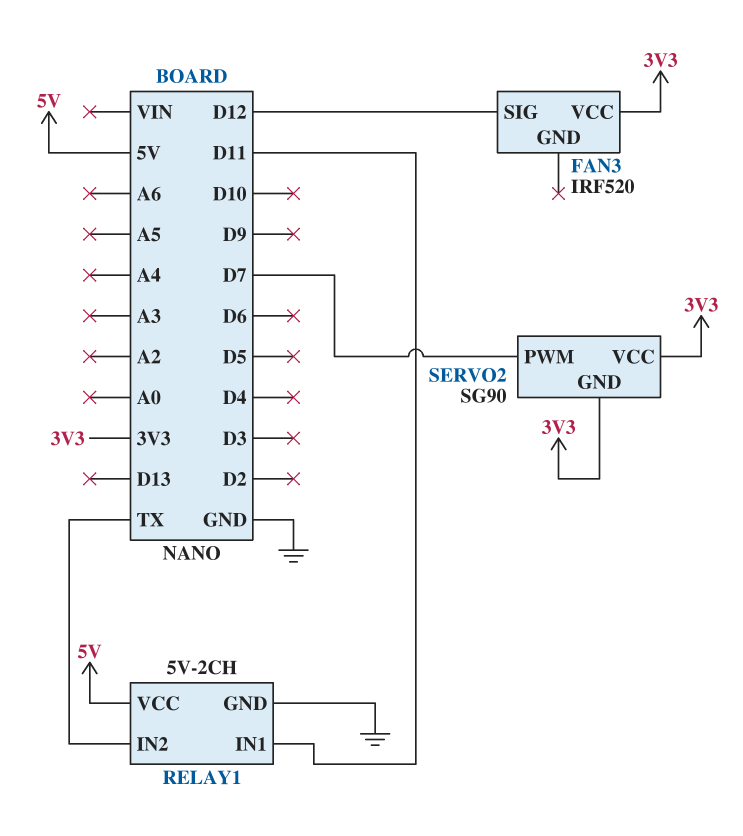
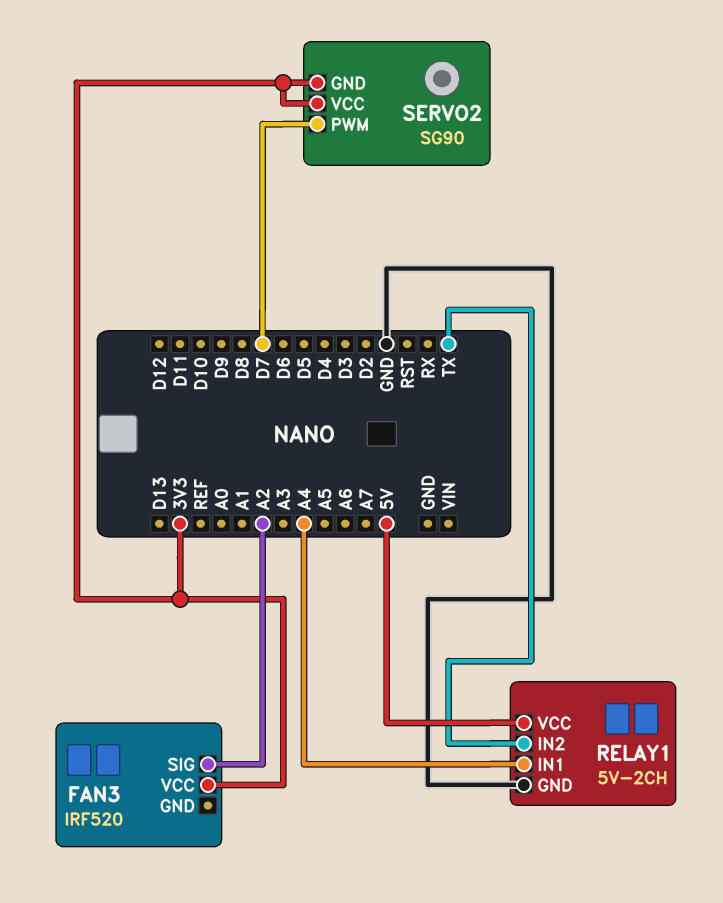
FAN3 pin SIG: D12 -> A2
RELAY1 pin IN1: D11 -> A4

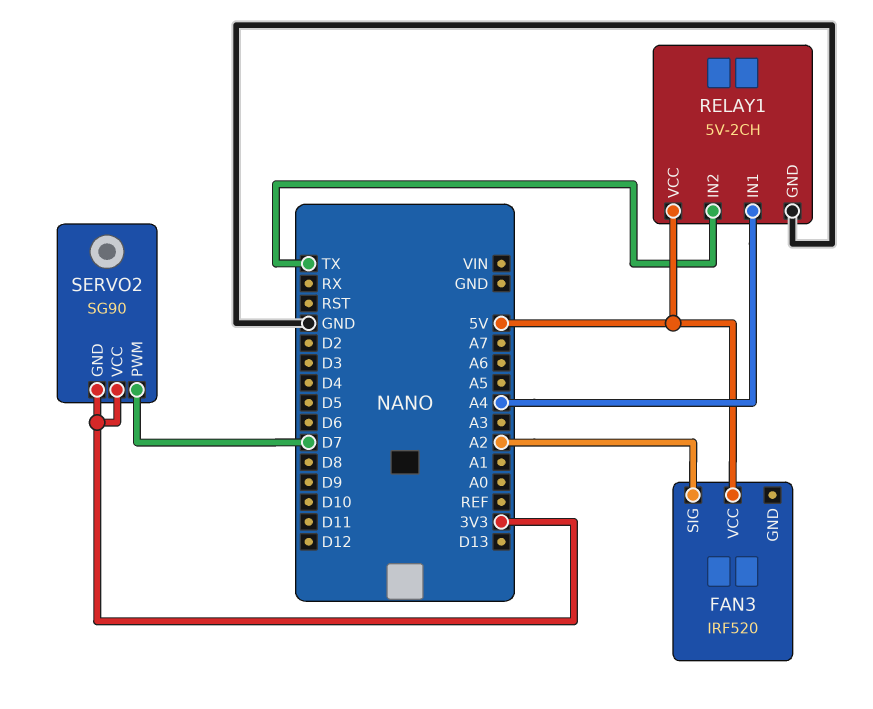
FAN3 pin VCC: 3V3 -> 5V

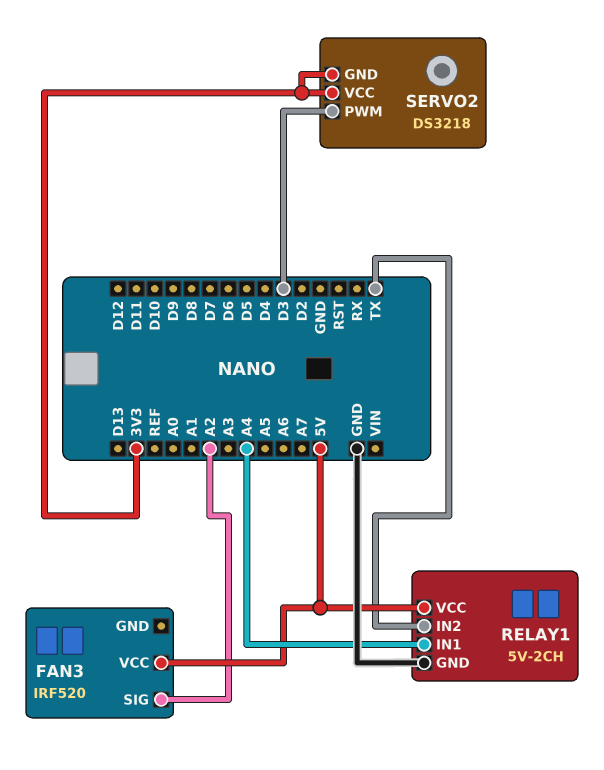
SERVO2: SG90 -> DS3218
SERVO2 pin PWM: D7 -> D3

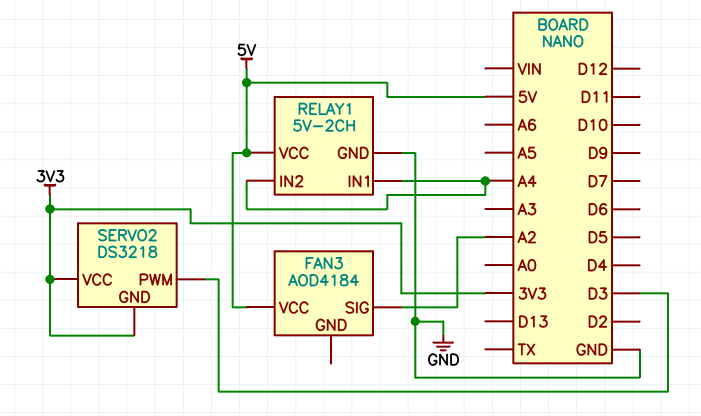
FAN3: IRF520 -> AOD4184
RELAY1 pin IN2: TX -> A4

